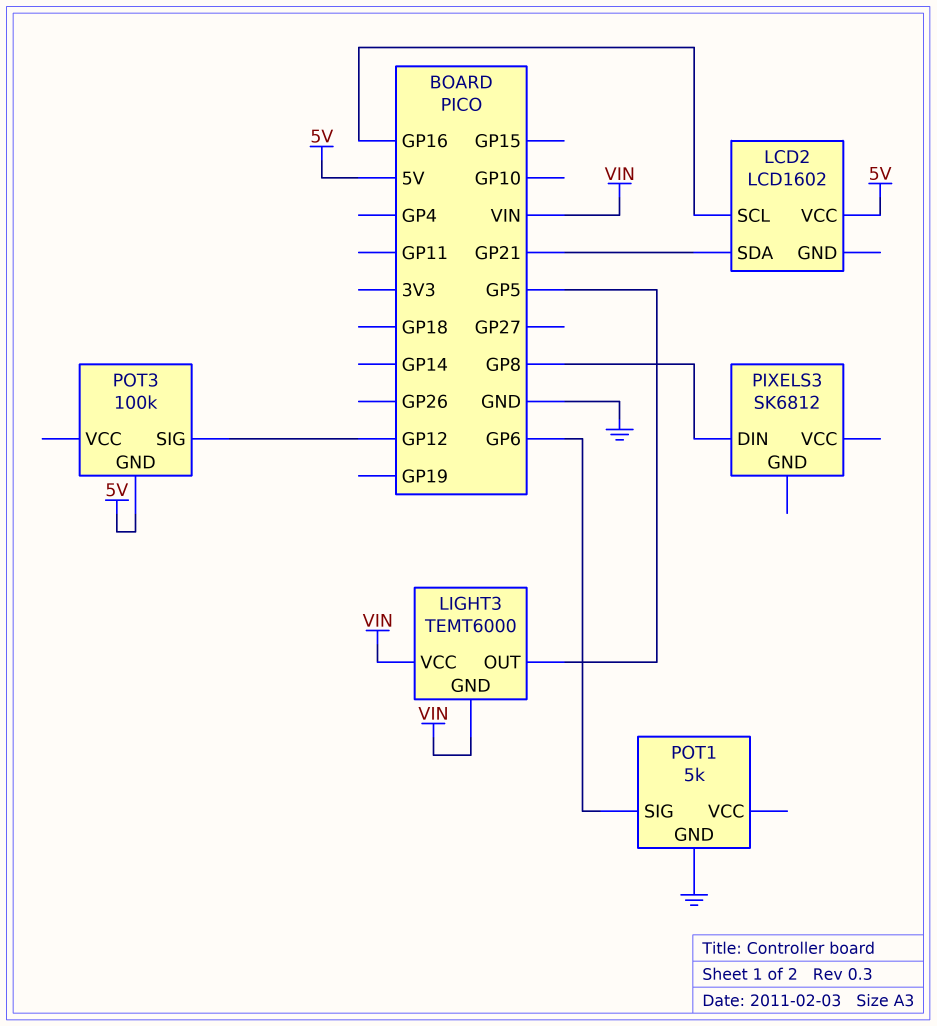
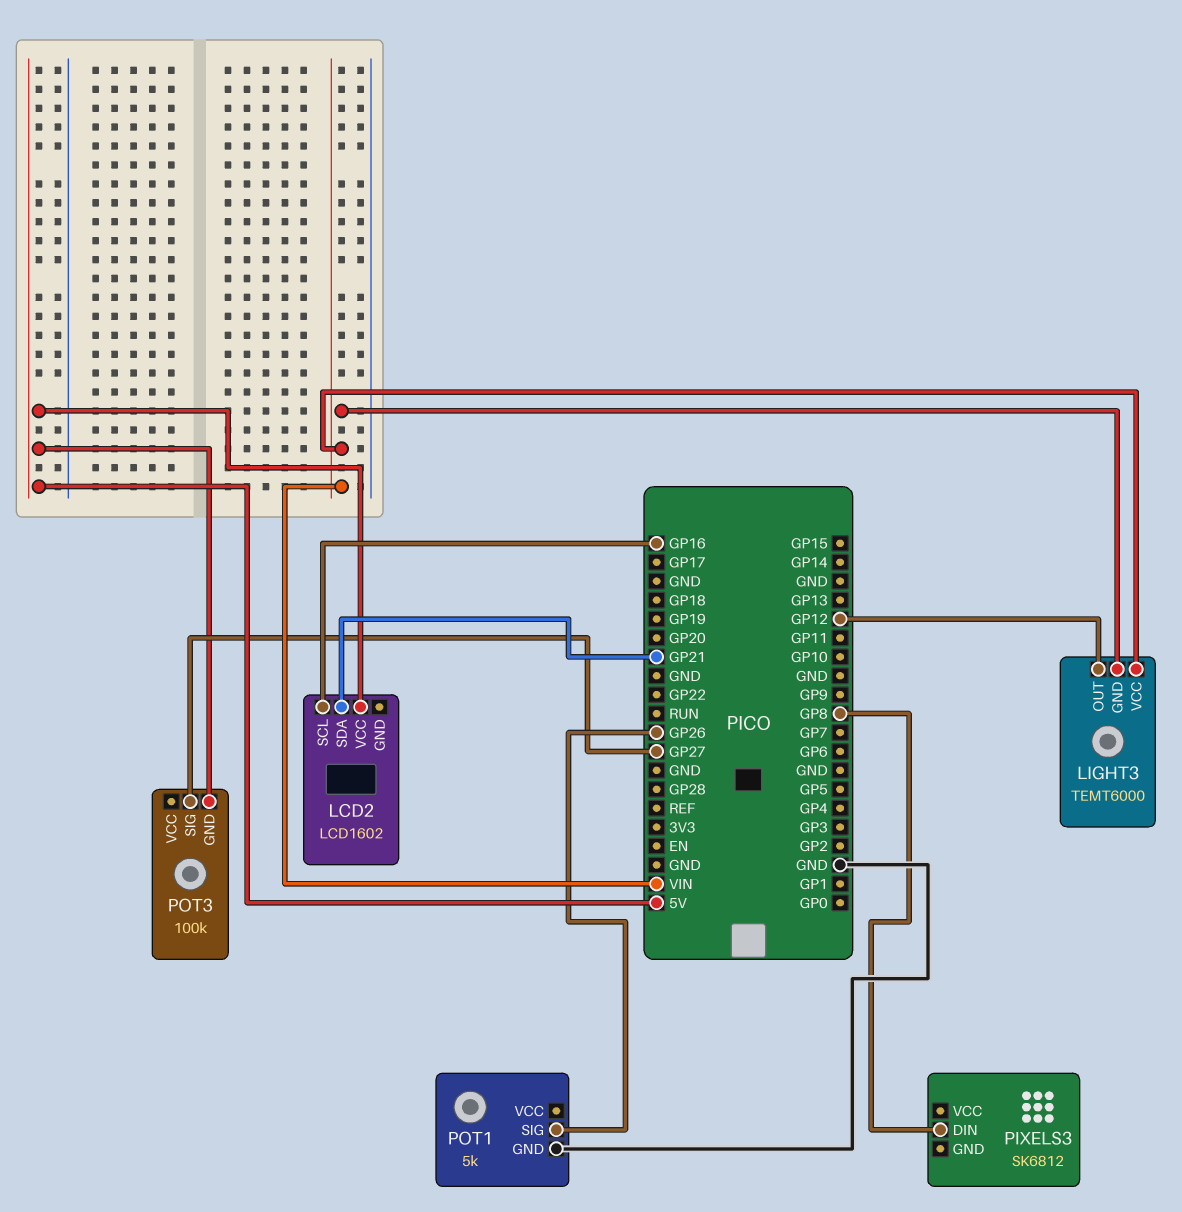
LIGHT3 pin OUT: GP5 -> GP12
POT1 pin SIG: GP6 -> GP26
POT3 pin SIG: GP12 -> GP27

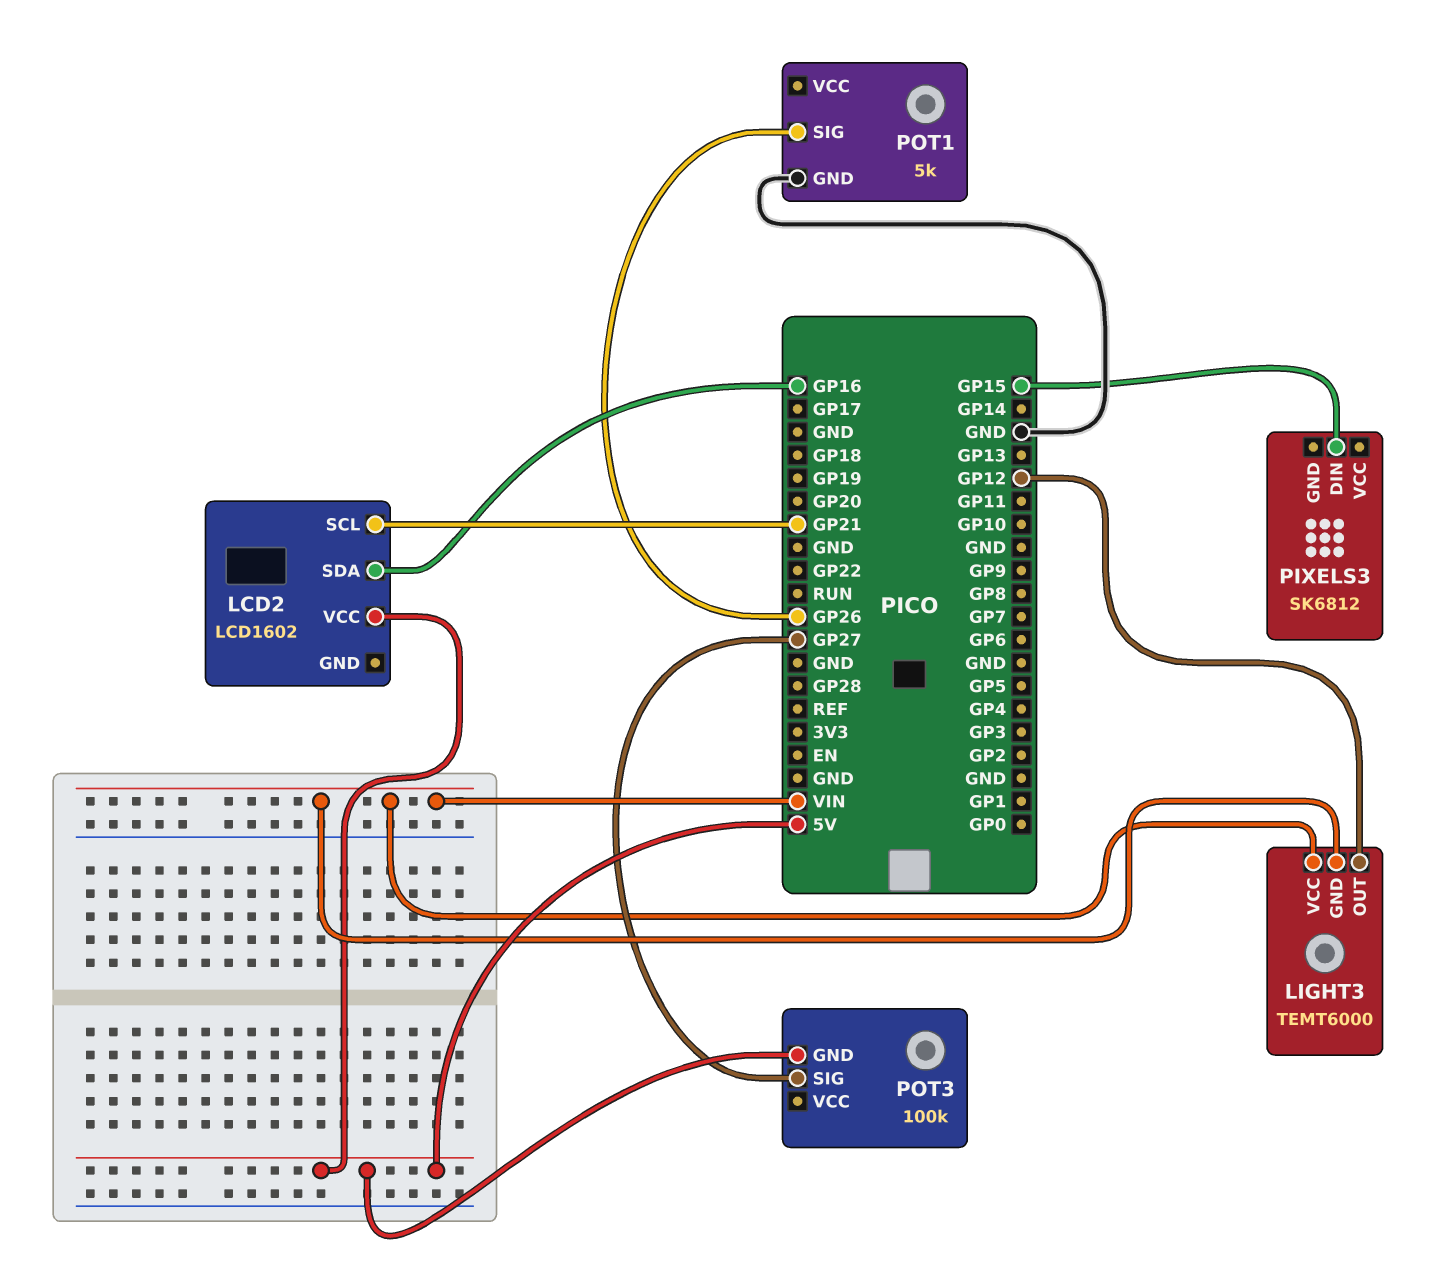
LCD2 pin SCL: GP16 -> GP21
LCD2 pin SDA: GP21 -> GP16
PIXELS3 pin DIN: GP8 -> GP15

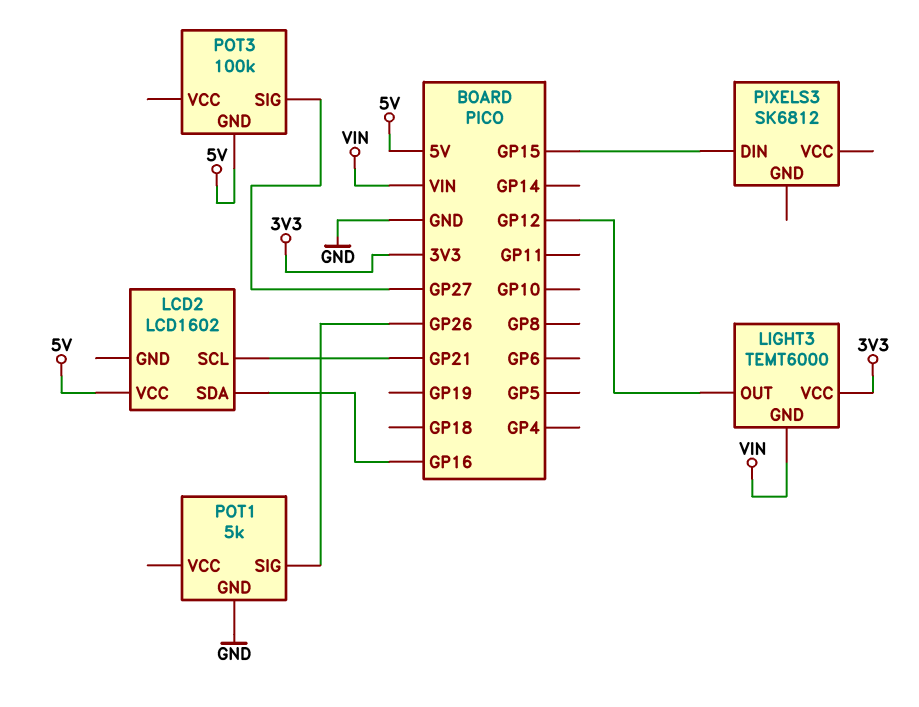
LIGHT3 pin VCC: VIN -> 3V3

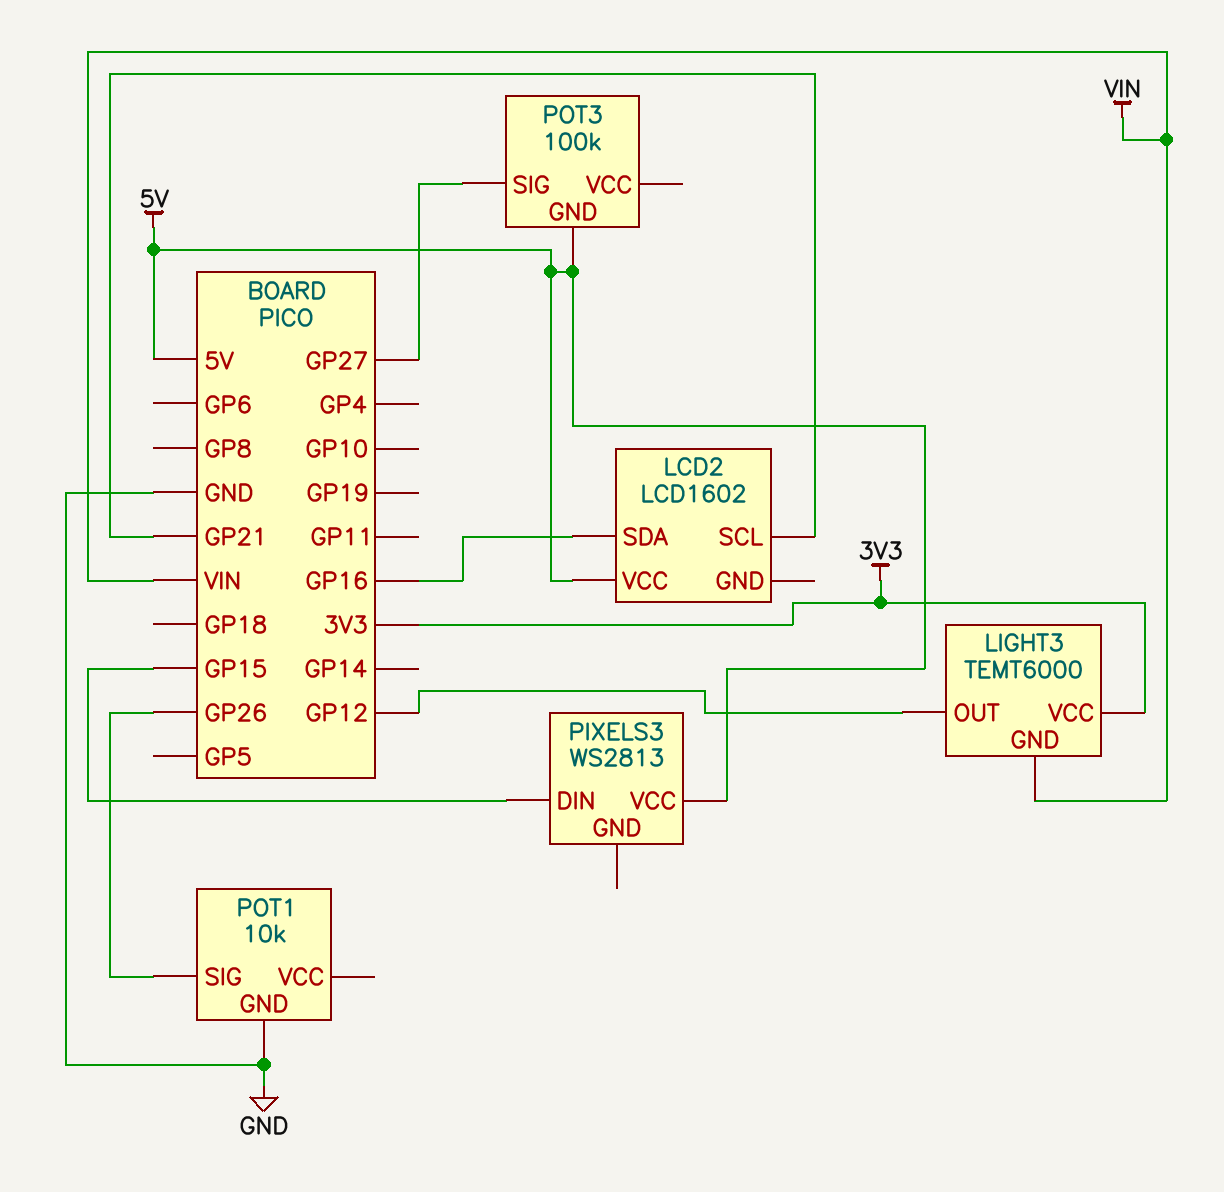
PIXELS3: SK6812 -> WS2813
PIXELS3 pin VCC: none -> 5V
POT1: 5k -> 10k

